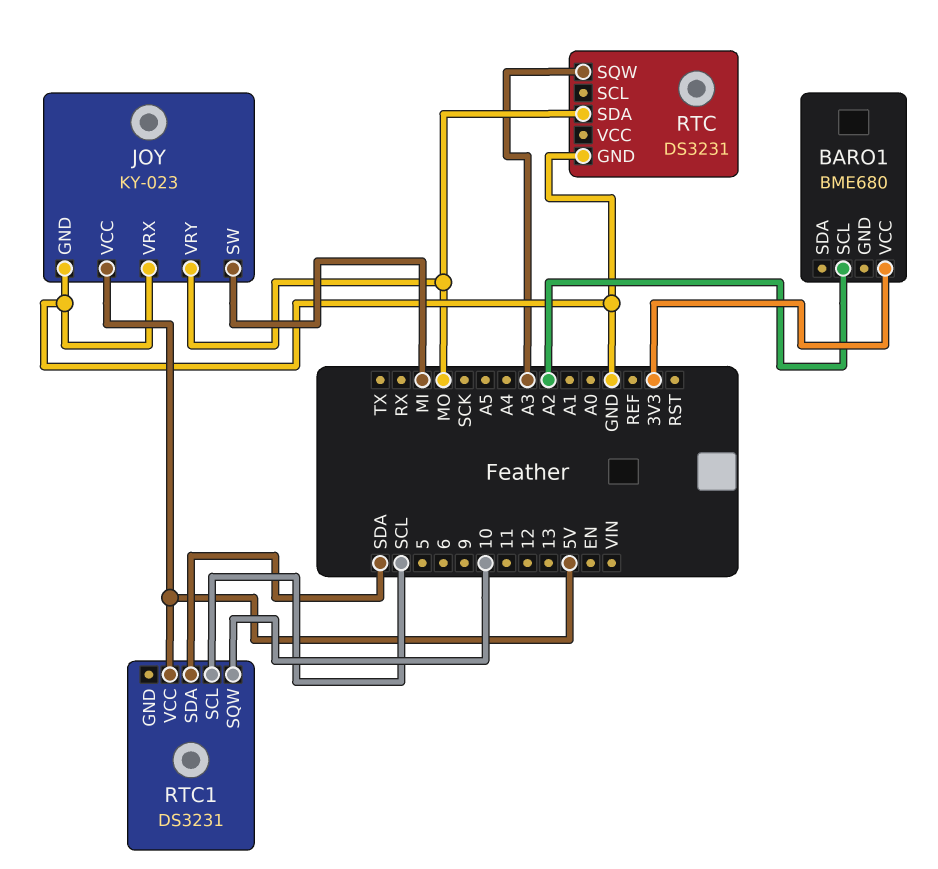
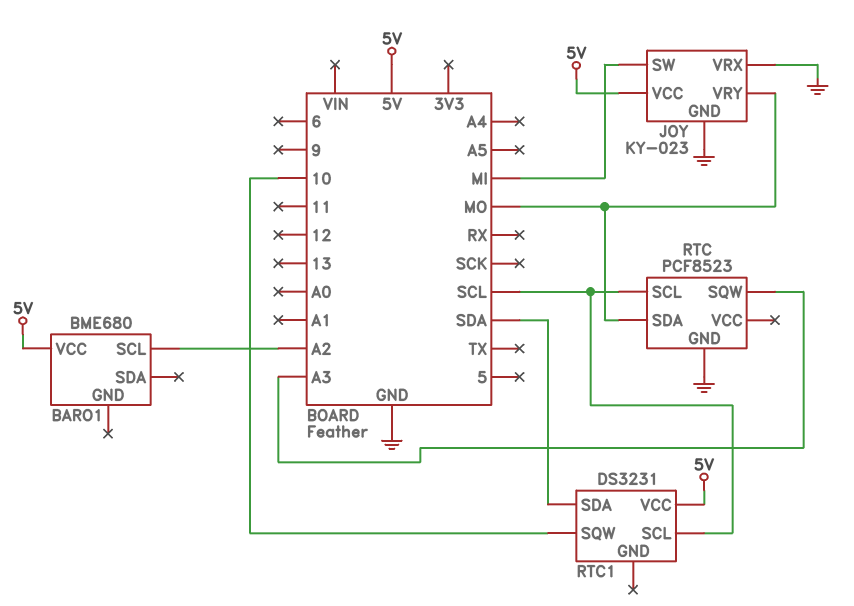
BARO1 pin VCC: 3V3 -> 5V
RTC: DS3231 -> PCF8523
RTC pin SCL: none -> SCL

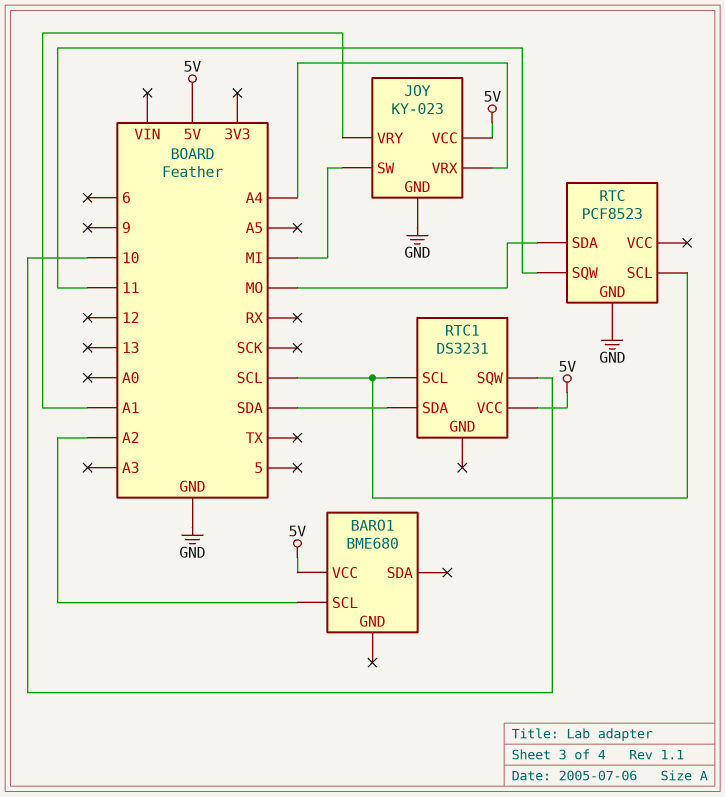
JOY pin VRX: GND -> A4
JOY pin VRY: MO -> A1
RTC pin SQW: A3 -> 11

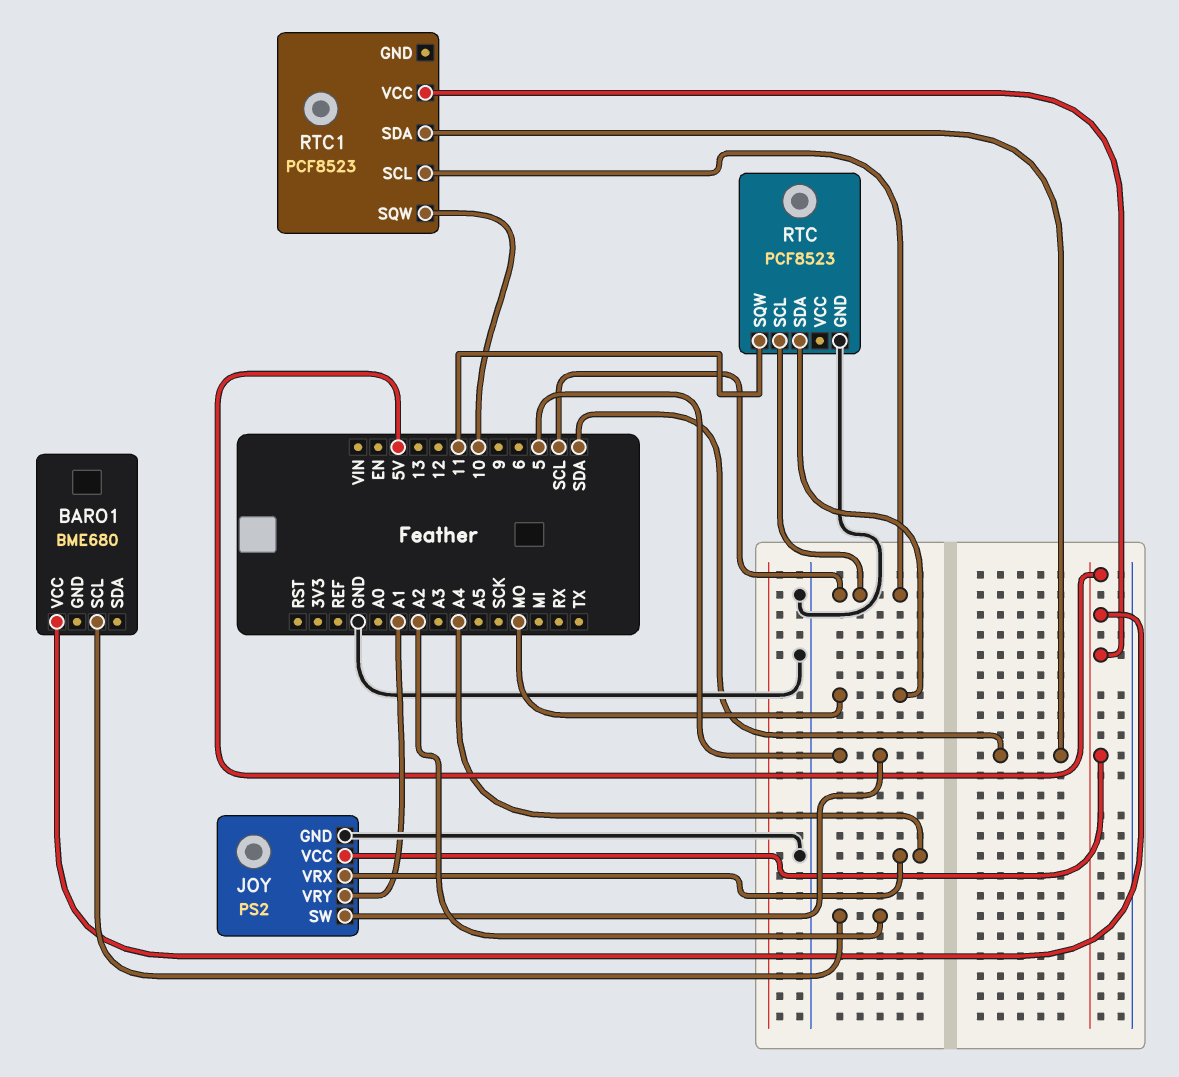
JOY: KY-023 -> PS2
JOY pin SW: MI -> 5
RTC1: DS3231 -> PCF8523

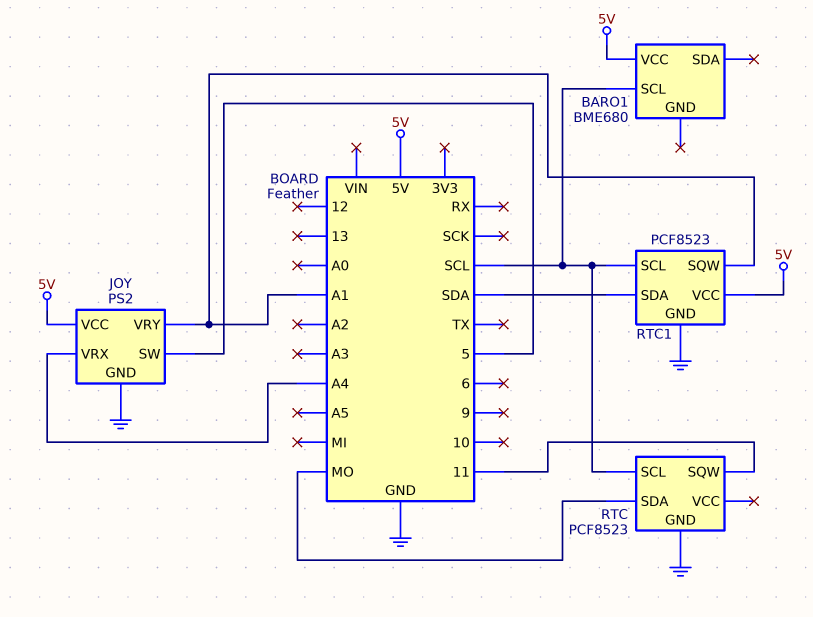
BARO1 pin SCL: A2 -> SCL
RTC1 pin GND: none -> GND
RTC1 pin SQW: 10 -> A1

